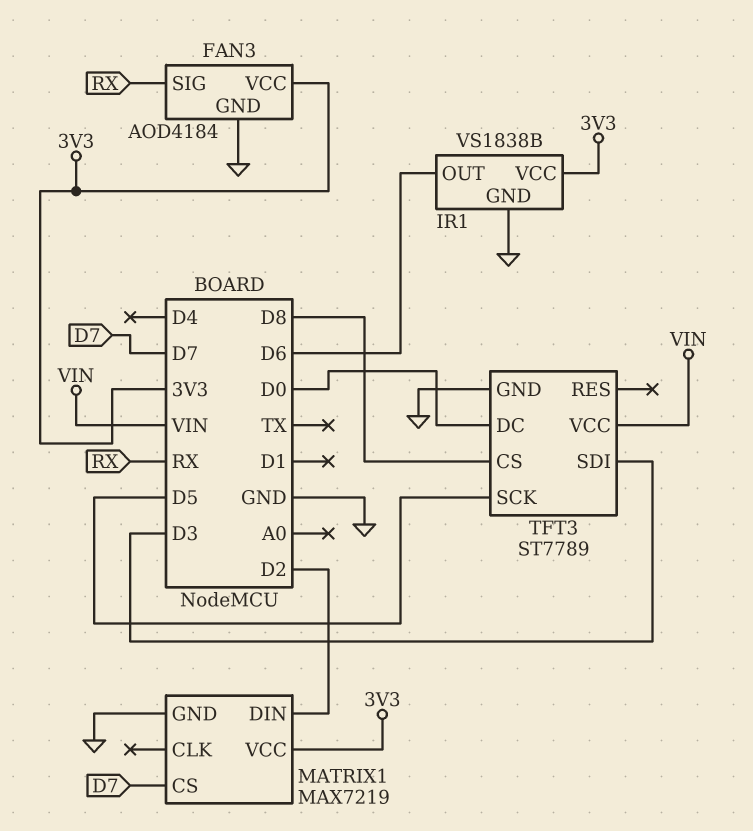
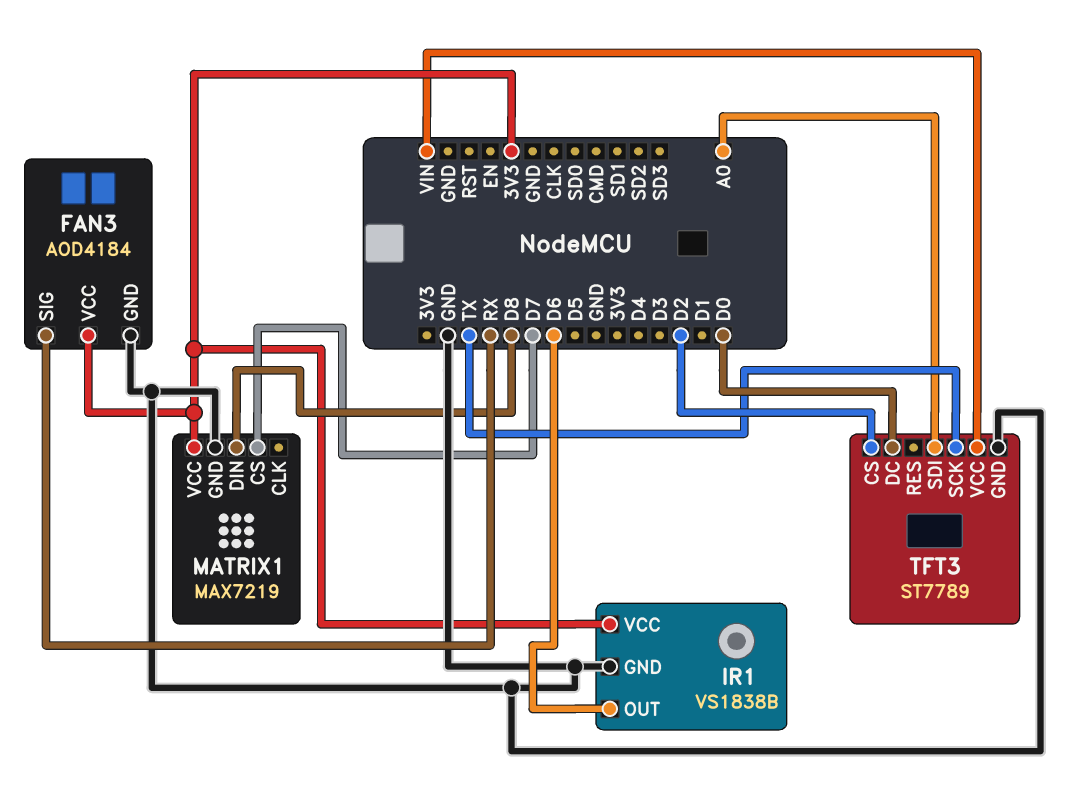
MATRIX1 pin DIN: D2 -> D8
TFT3 pin CS: D8 -> D2
TFT3 pin SCK: D5 -> TX
TFT3 pin SDI: D3 -> A0

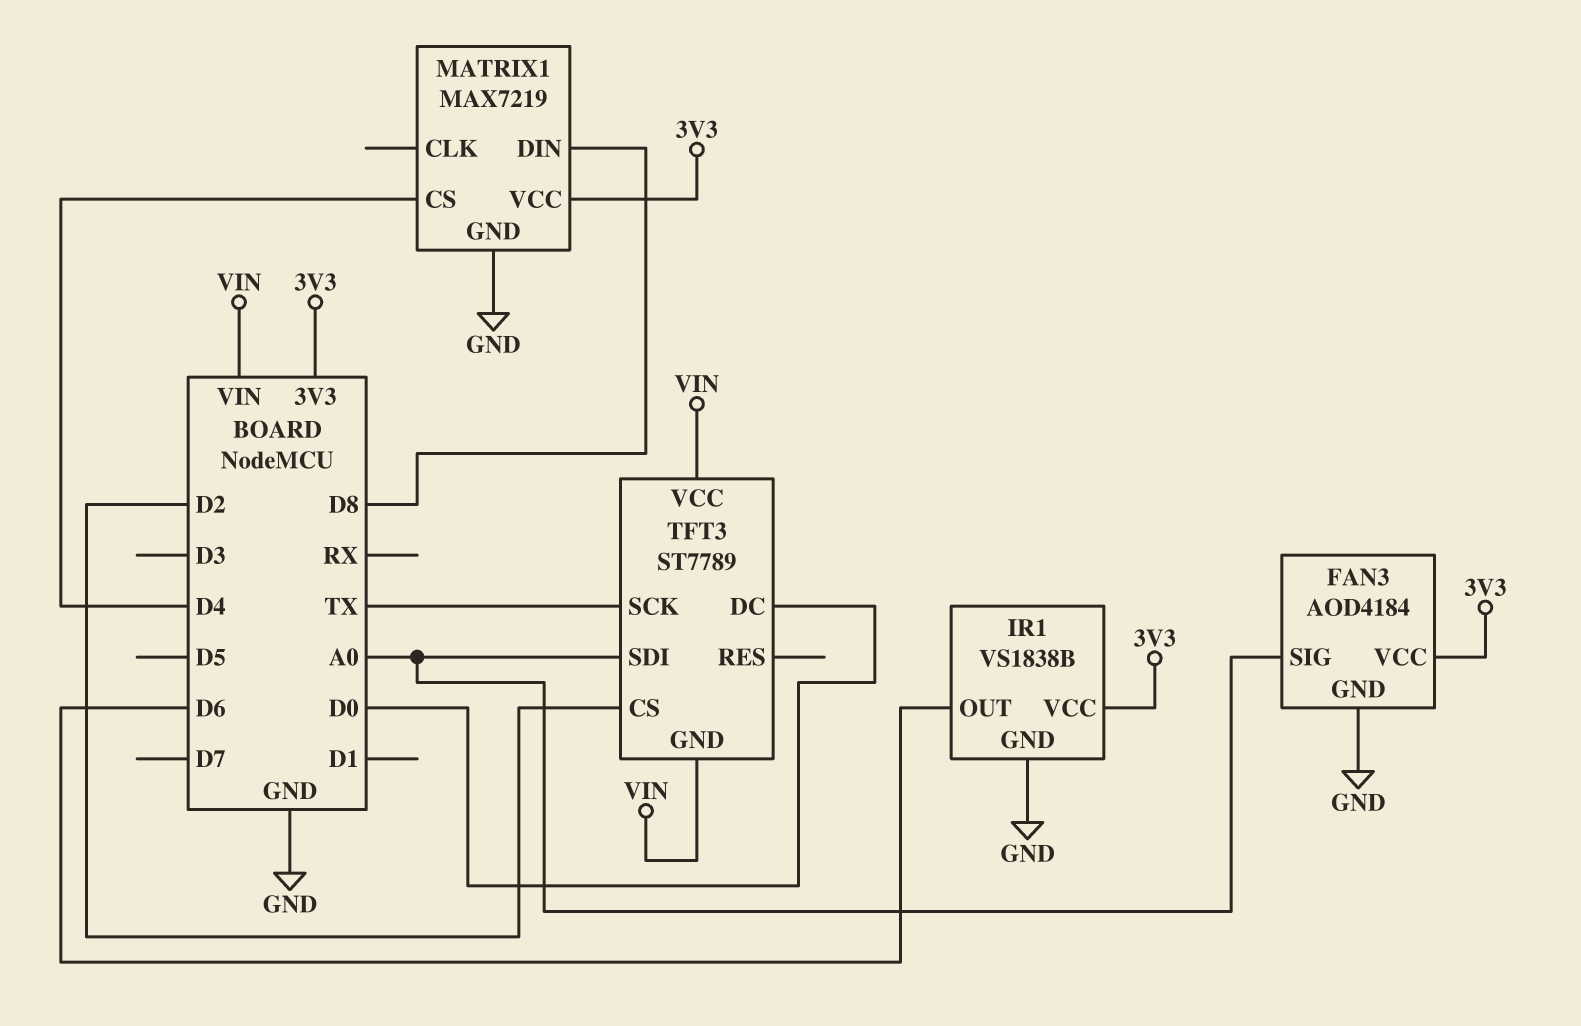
FAN3 pin SIG: RX -> A0
MATRIX1 pin CS: D7 -> D4
TFT3 pin GND: GND -> VIN

